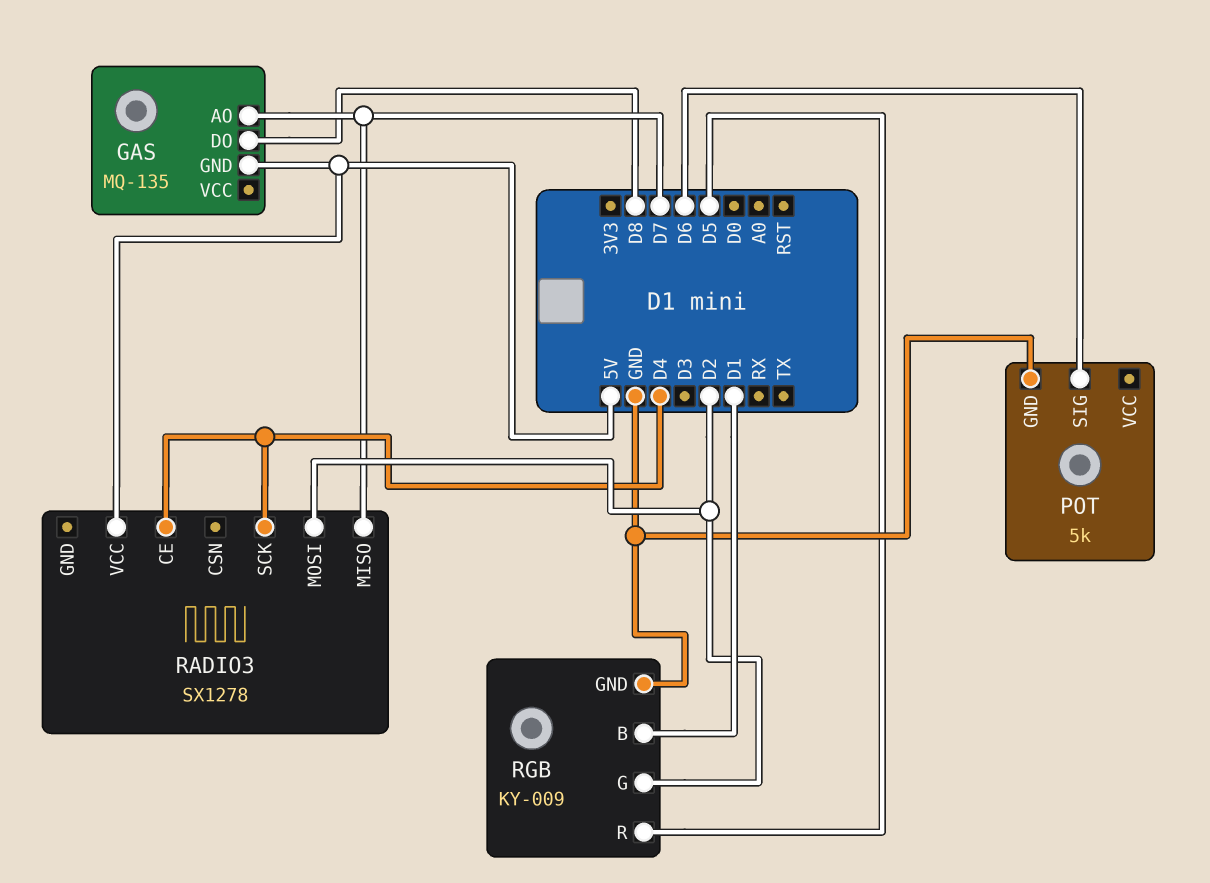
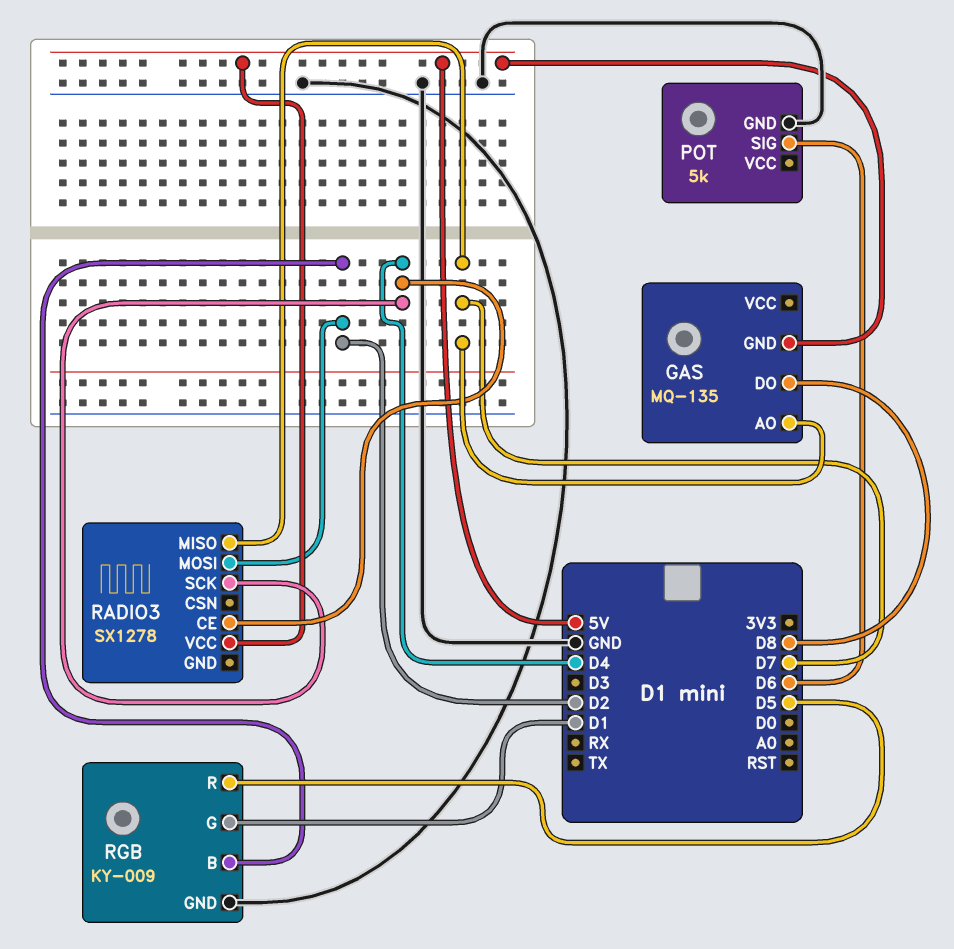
RGB pin B: D1 -> D2
RGB pin G: D2 -> D1

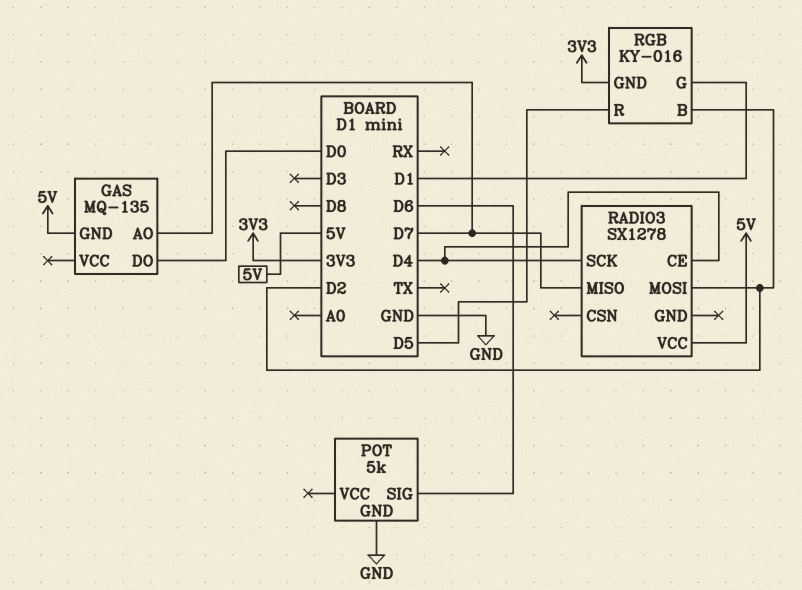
GAS pin DO: D8 -> D0
RGB: KY-009 -> KY-016
RGB pin GND: GND -> 3V3

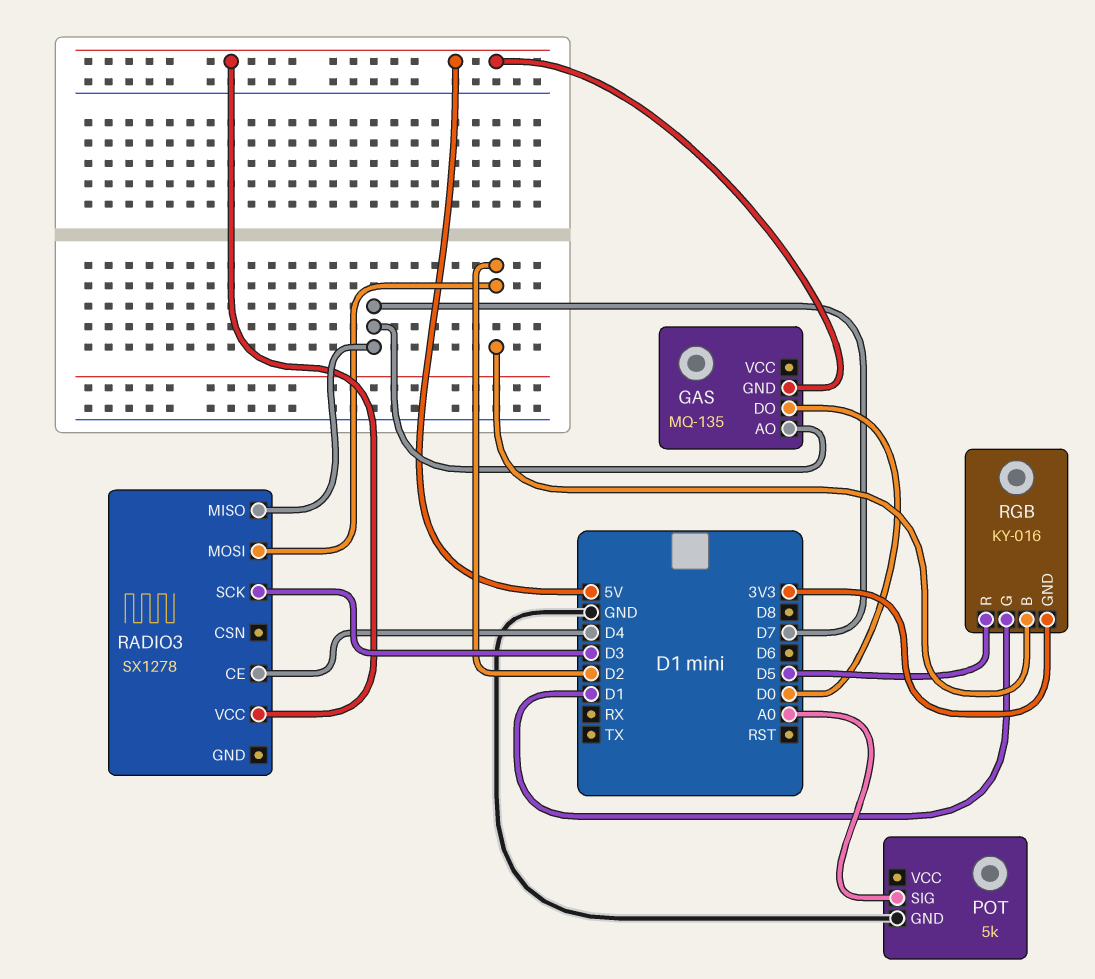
POT pin SIG: D6 -> A0
RADIO3 pin SCK: D4 -> D3

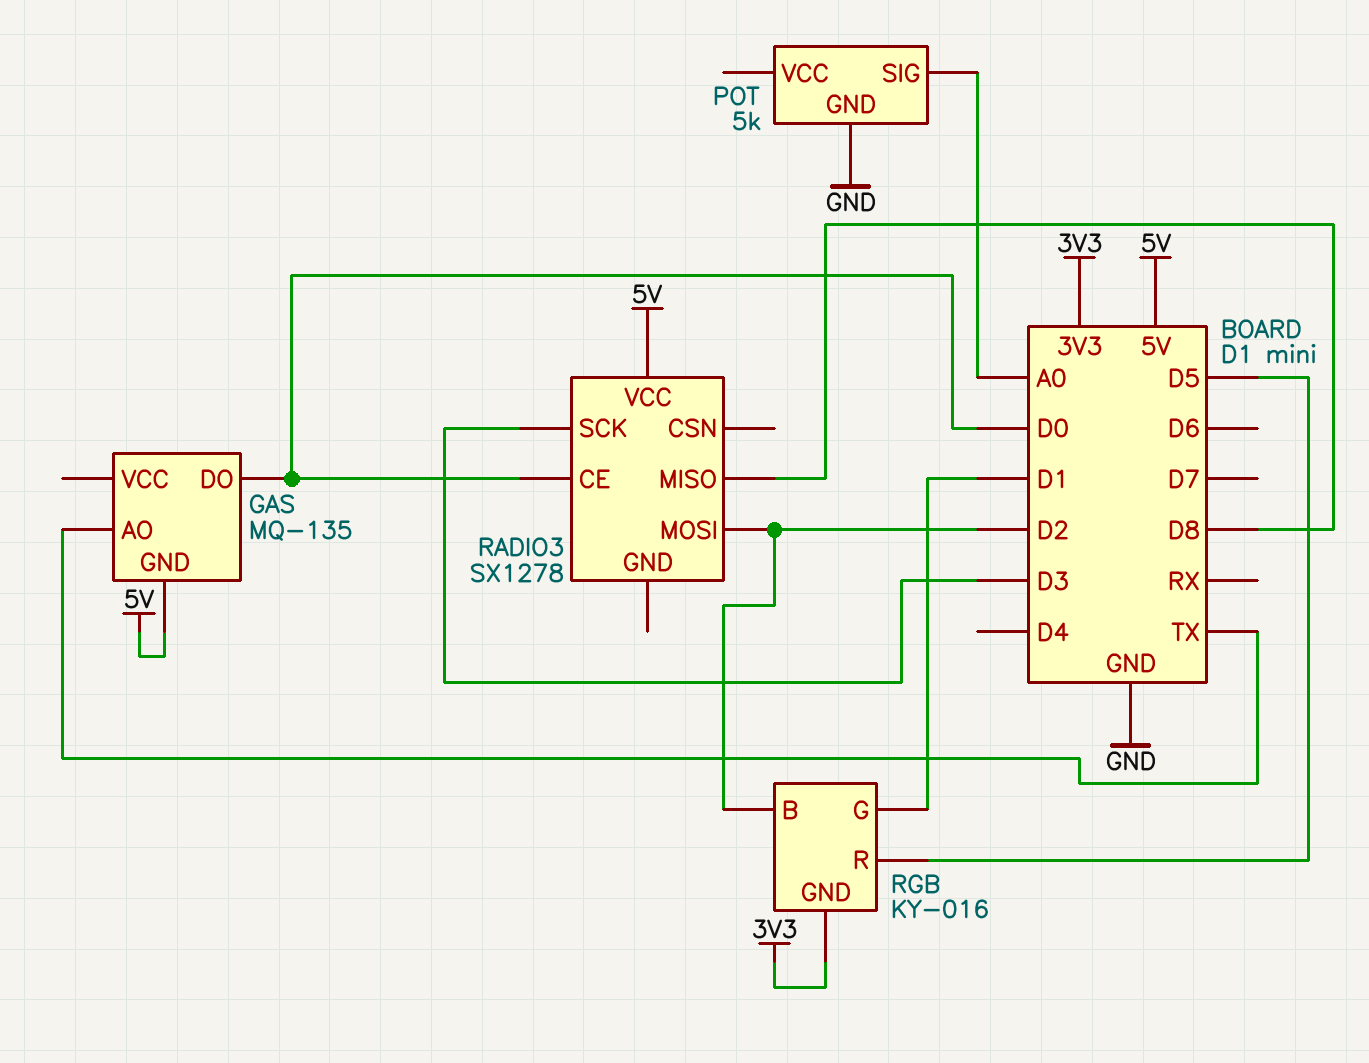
GAS pin AO: D7 -> TX
RADIO3 pin CE: D4 -> D0
RADIO3 pin MISO: D7 -> D8

